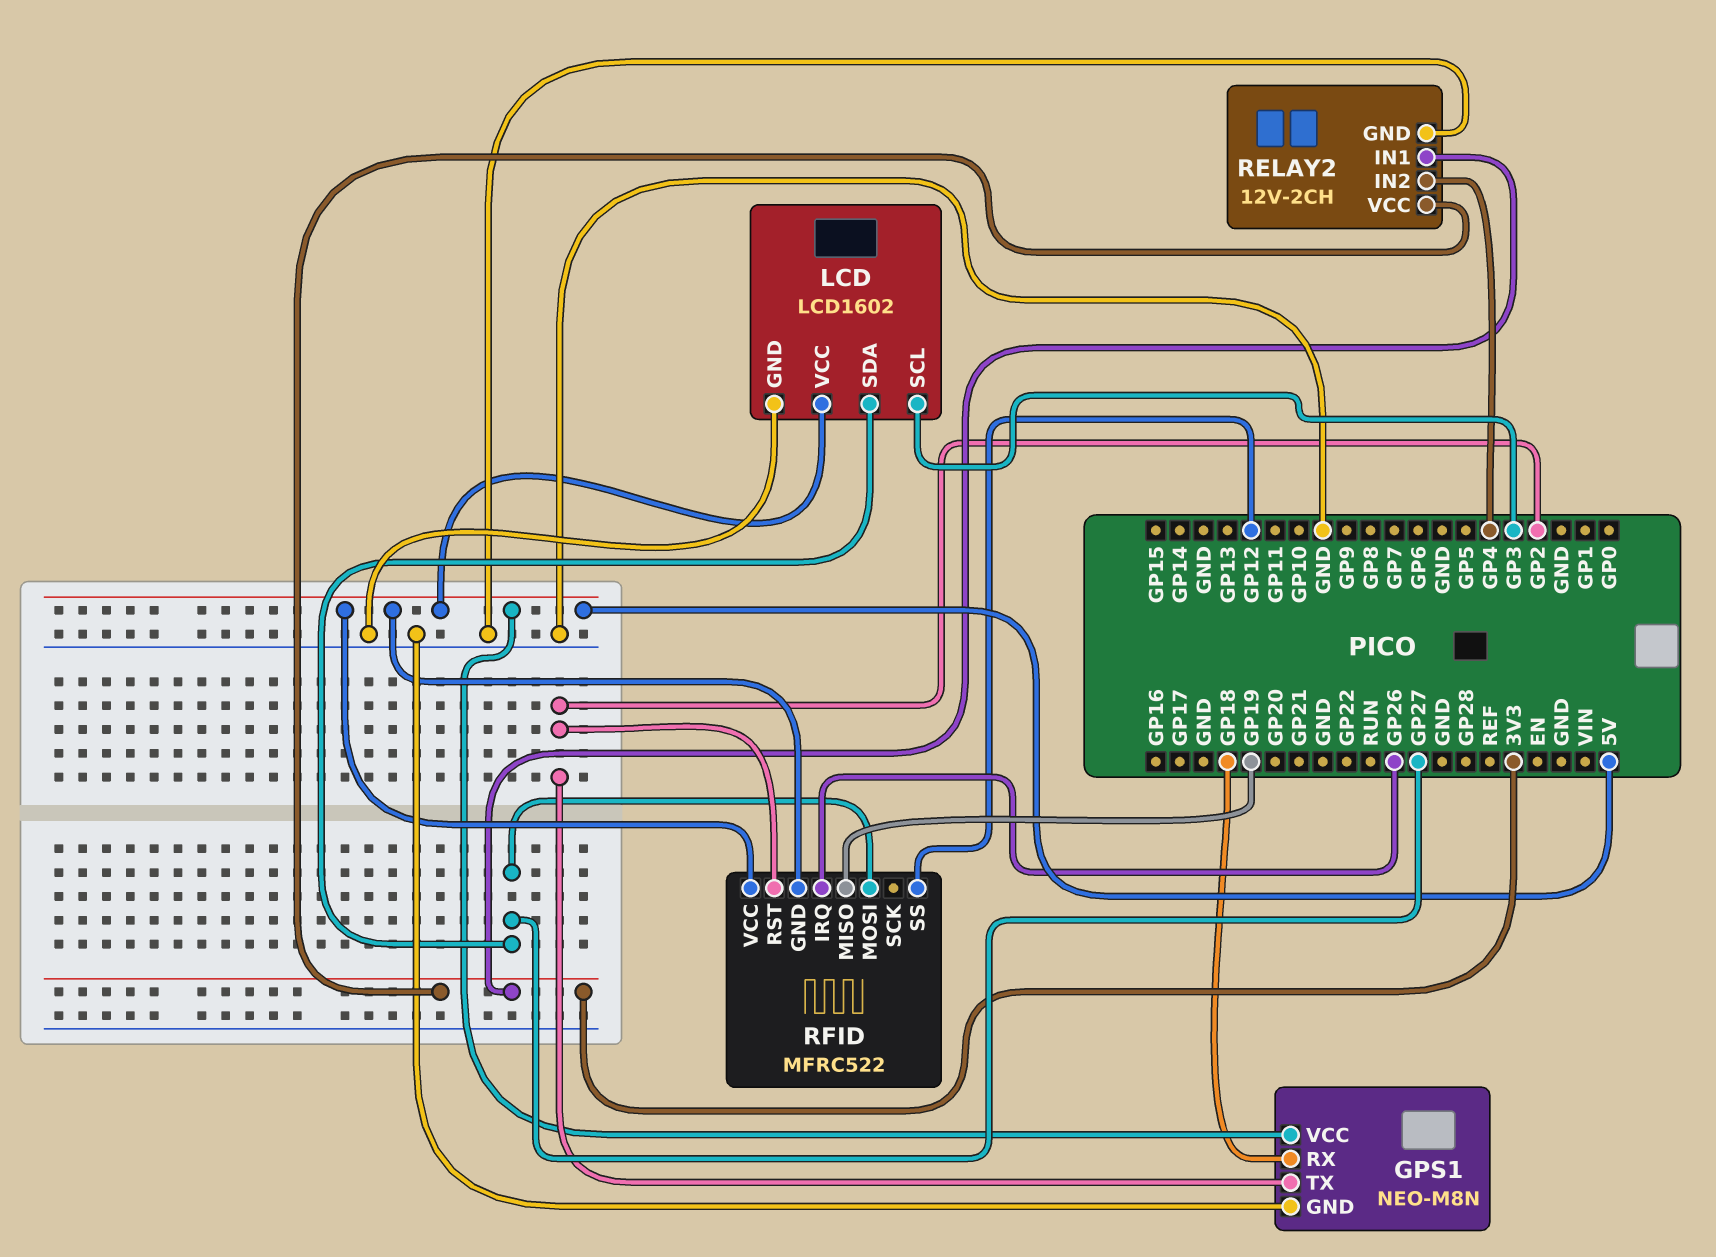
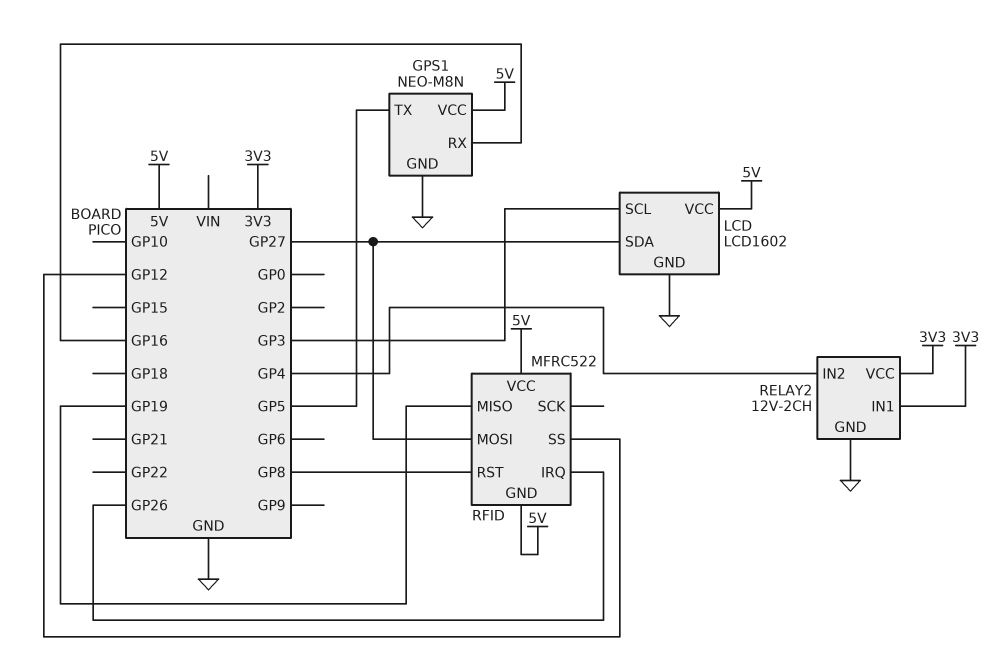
GPS1 pin RX: GP18 -> GP16
GPS1 pin TX: GP2 -> GP5
RFID pin RST: GP2 -> GP8

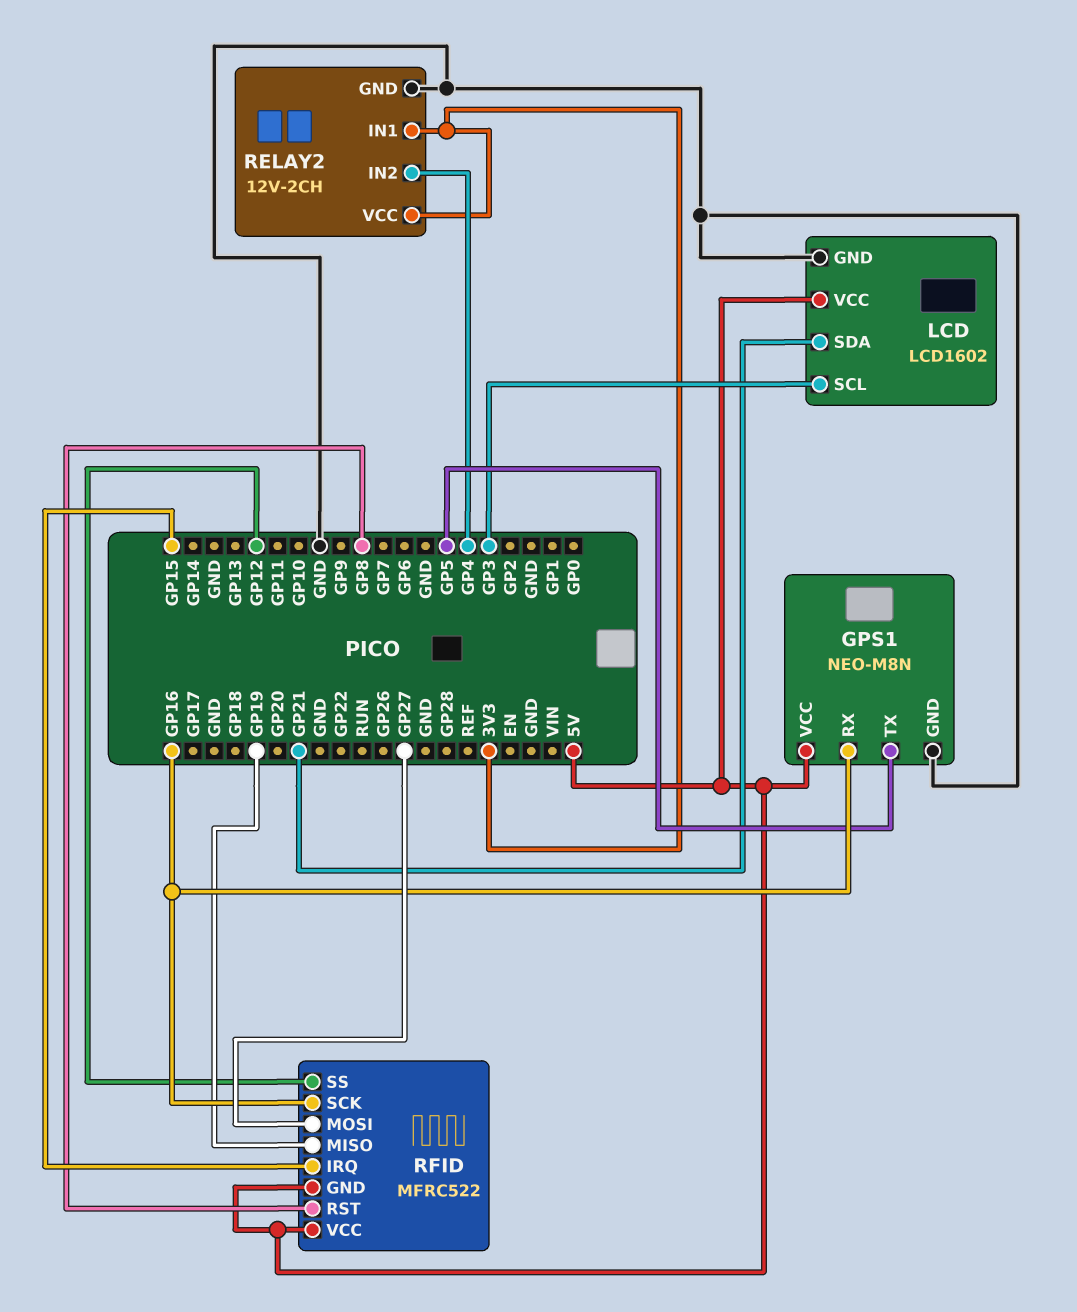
LCD pin SDA: GP27 -> GP21
RFID pin IRQ: GP26 -> GP15
RFID pin SCK: none -> GP16

